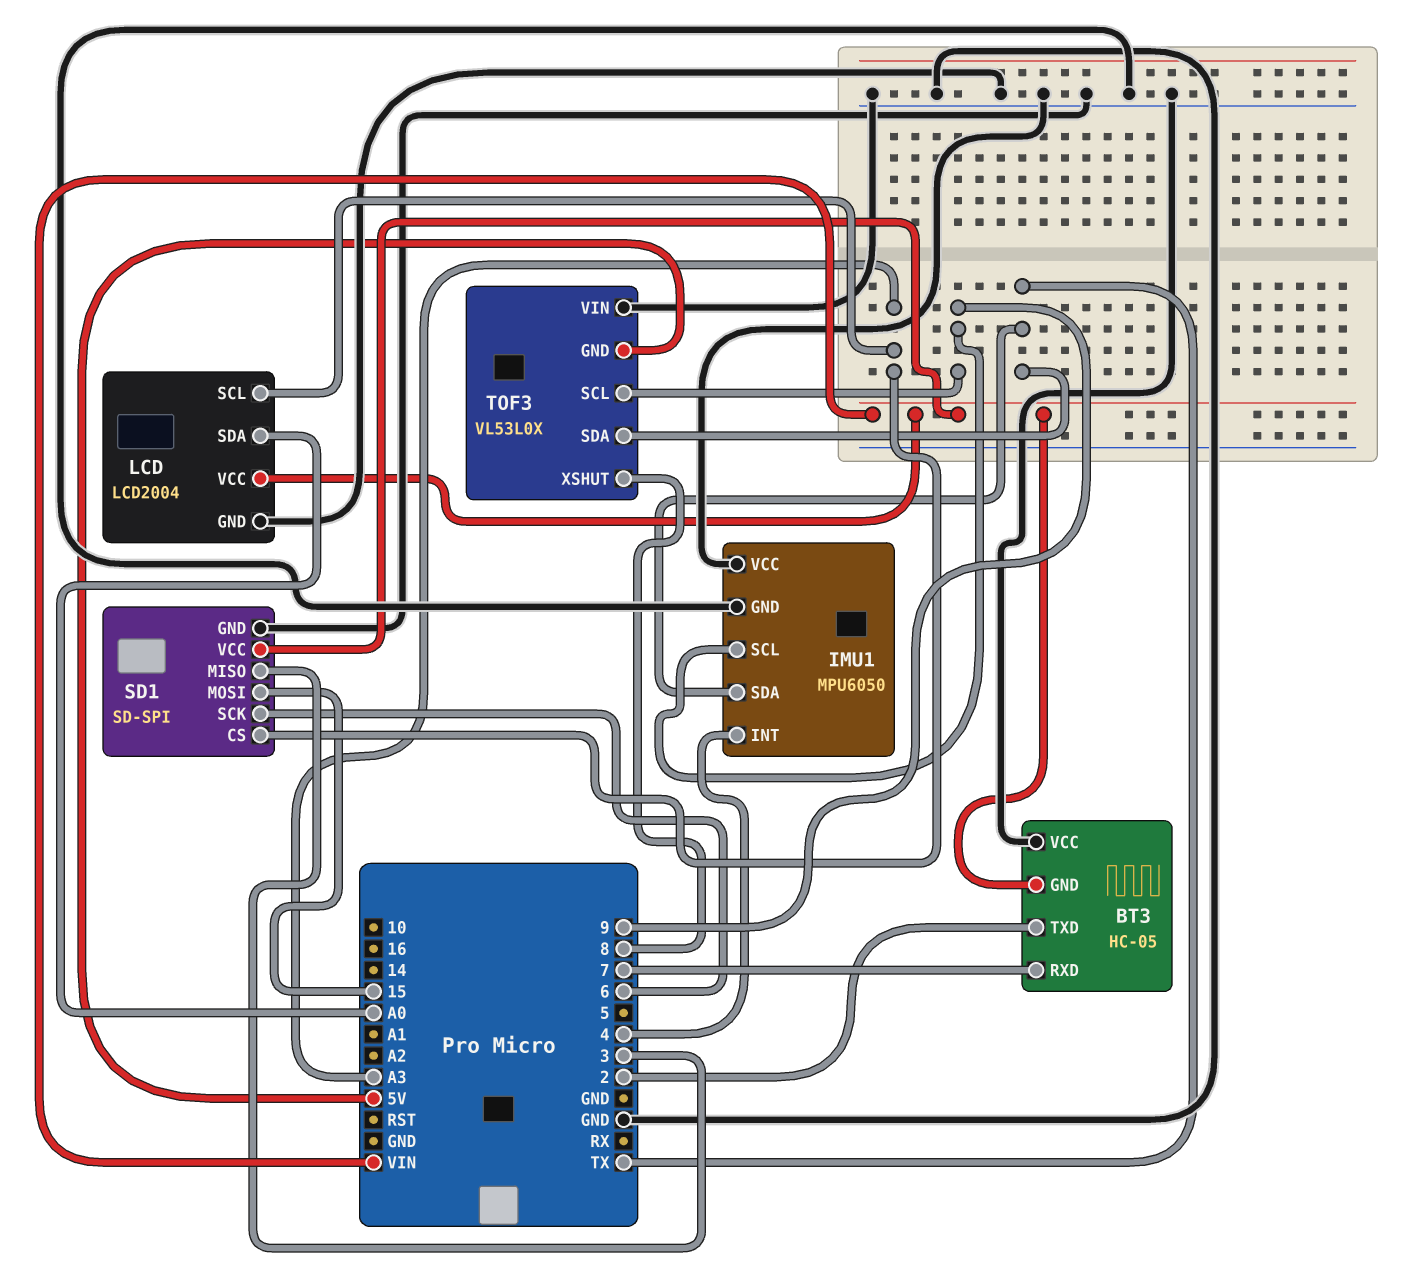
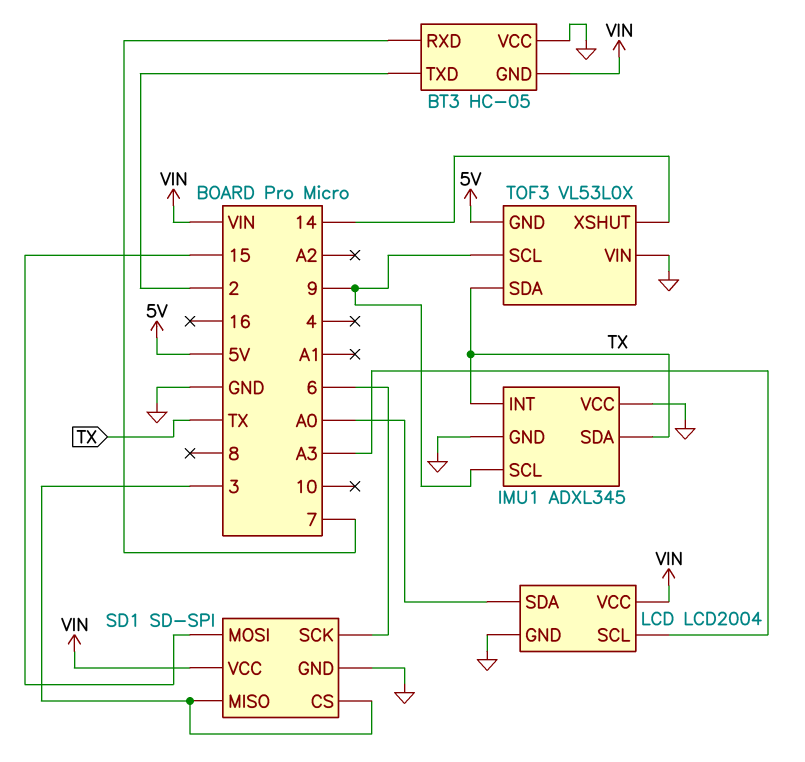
IMU1: MPU6050 -> ADXL345
IMU1 pin INT: 4 -> TX
SD1 pin CS: A3 -> 3
TOF3 pin XSHUT: 8 -> 14

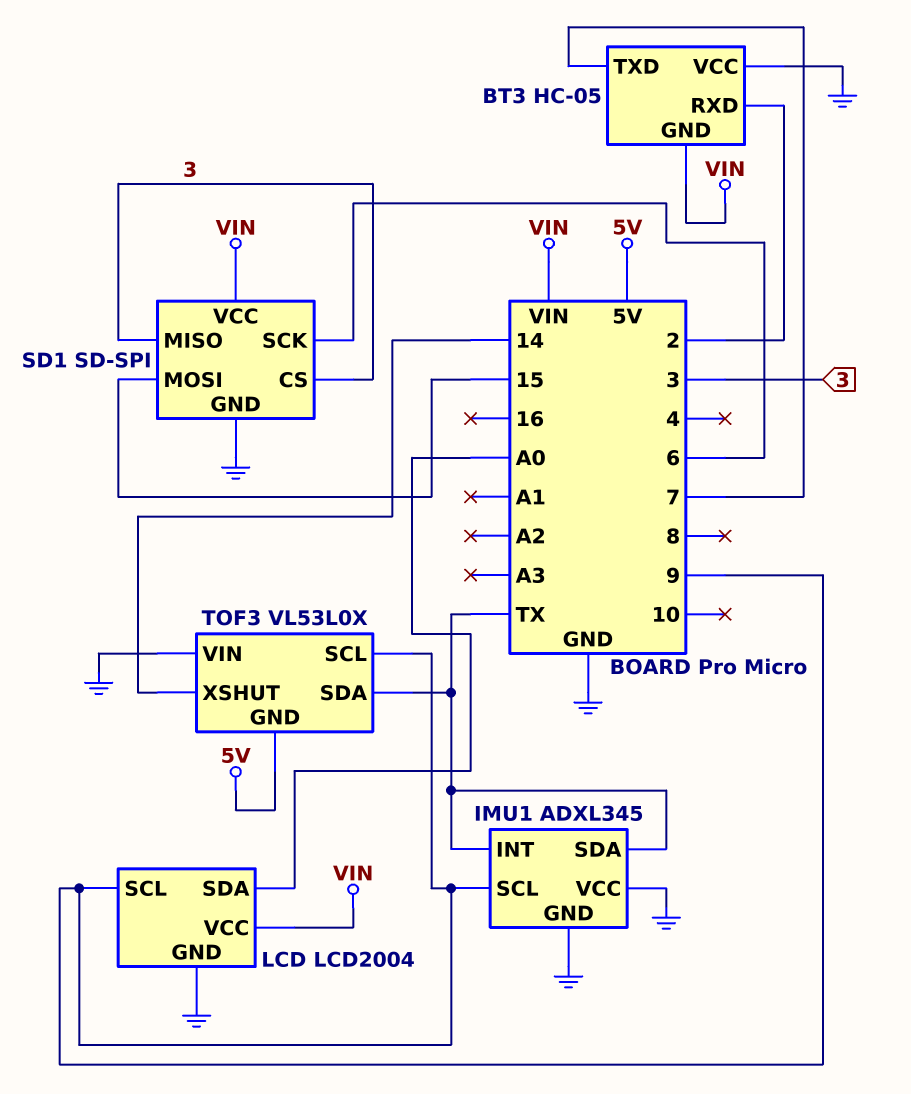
BT3 pin RXD: 7 -> 2
BT3 pin TXD: 2 -> 7
LCD pin SCL: A3 -> 9

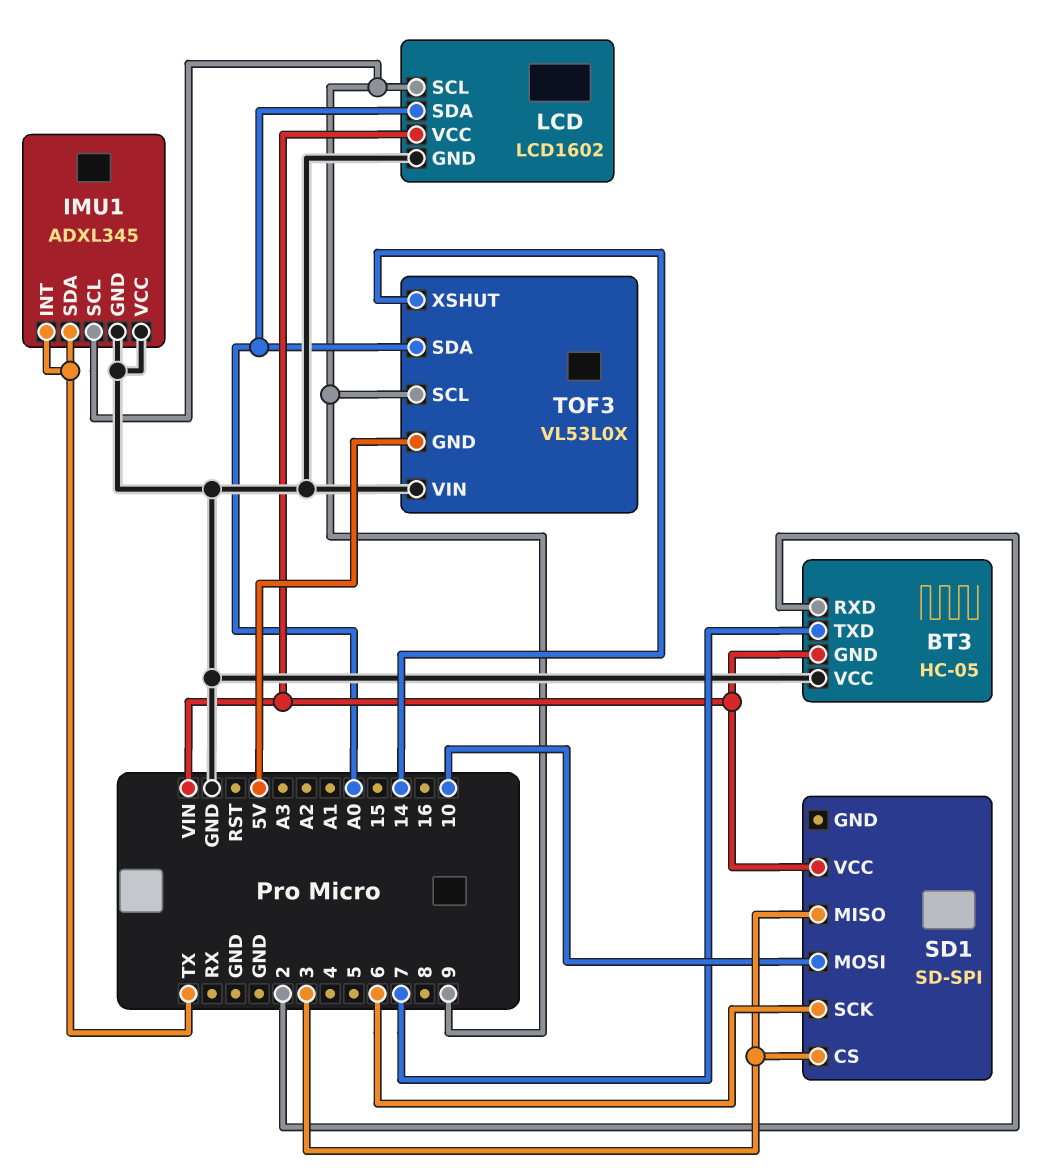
LCD: LCD2004 -> LCD1602
SD1 pin GND: GND -> none
SD1 pin MOSI: 15 -> 10
TOF3 pin SDA: TX -> A0

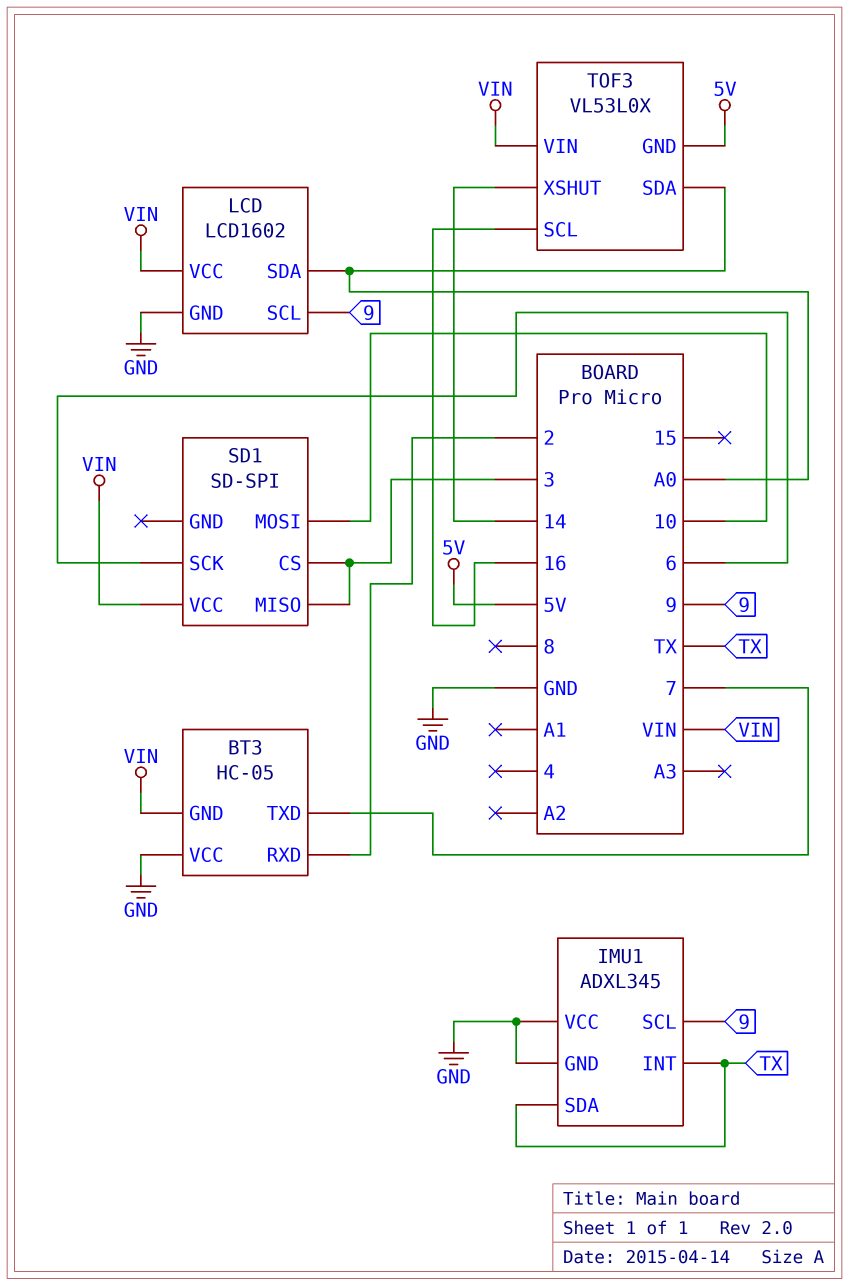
TOF3 pin SCL: 9 -> 16
TOF3 pin VIN: GND -> VIN

